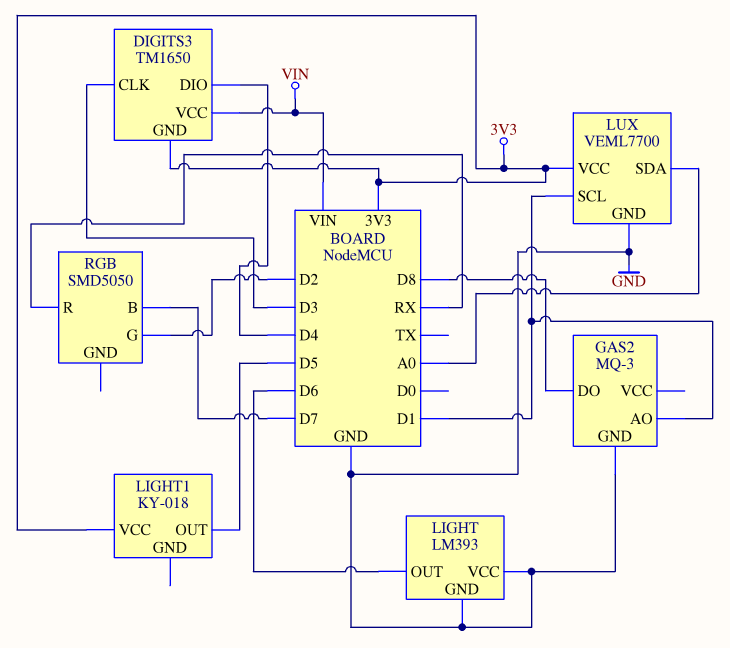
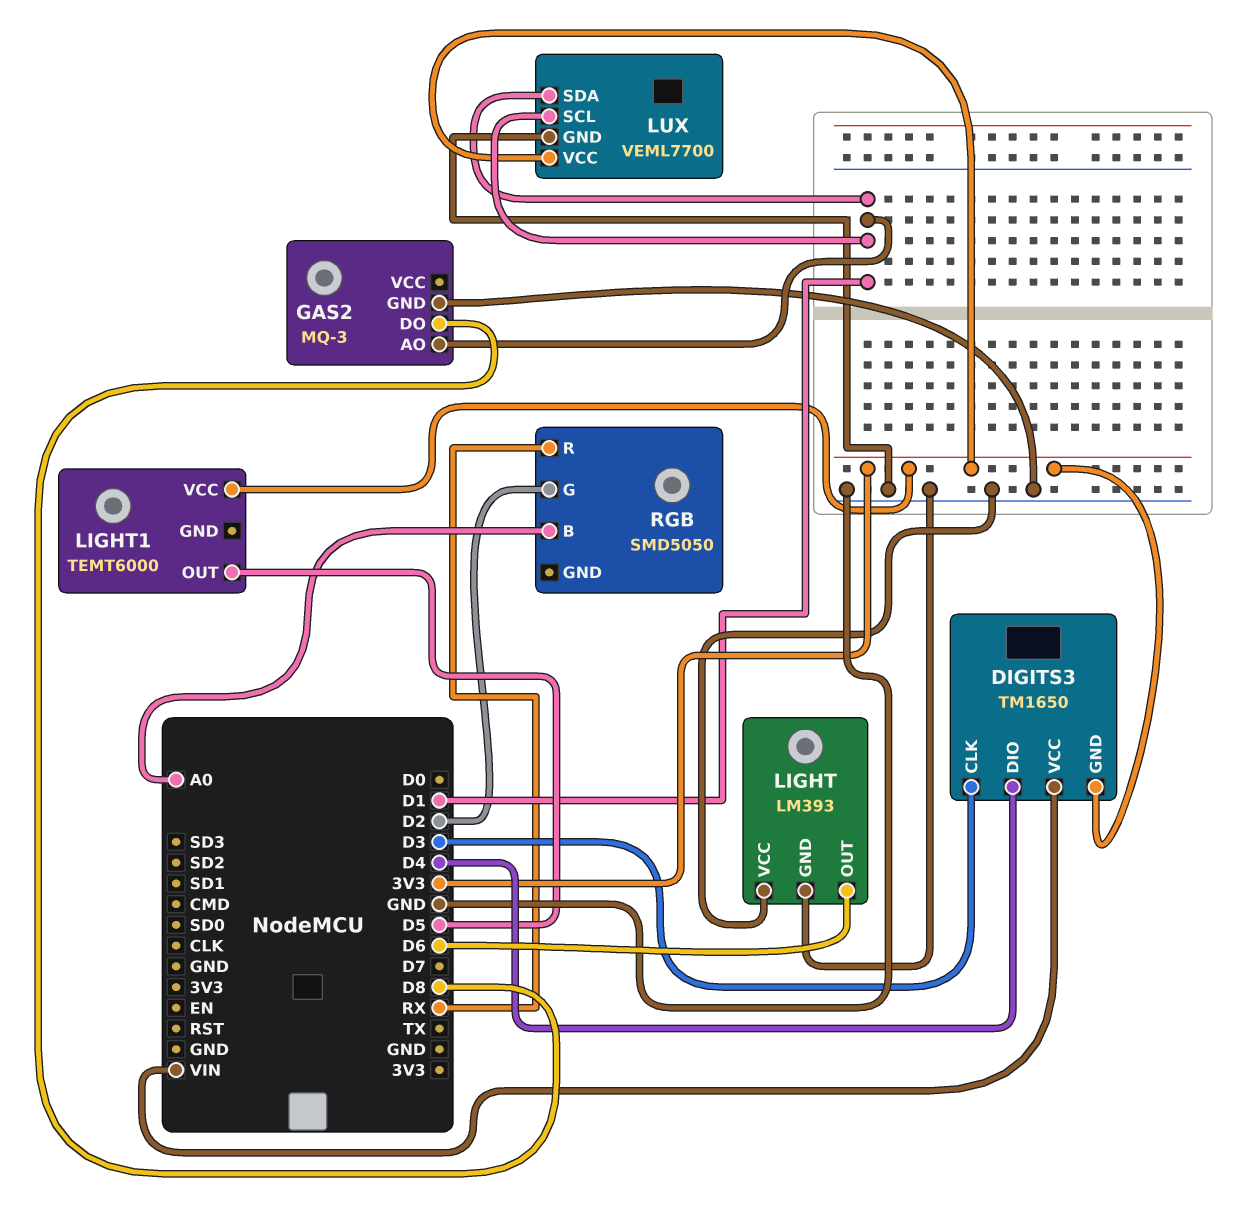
LIGHT1: KY-018 -> TEMT6000
LUX pin SDA: A0 -> D1
RGB pin B: D7 -> A0

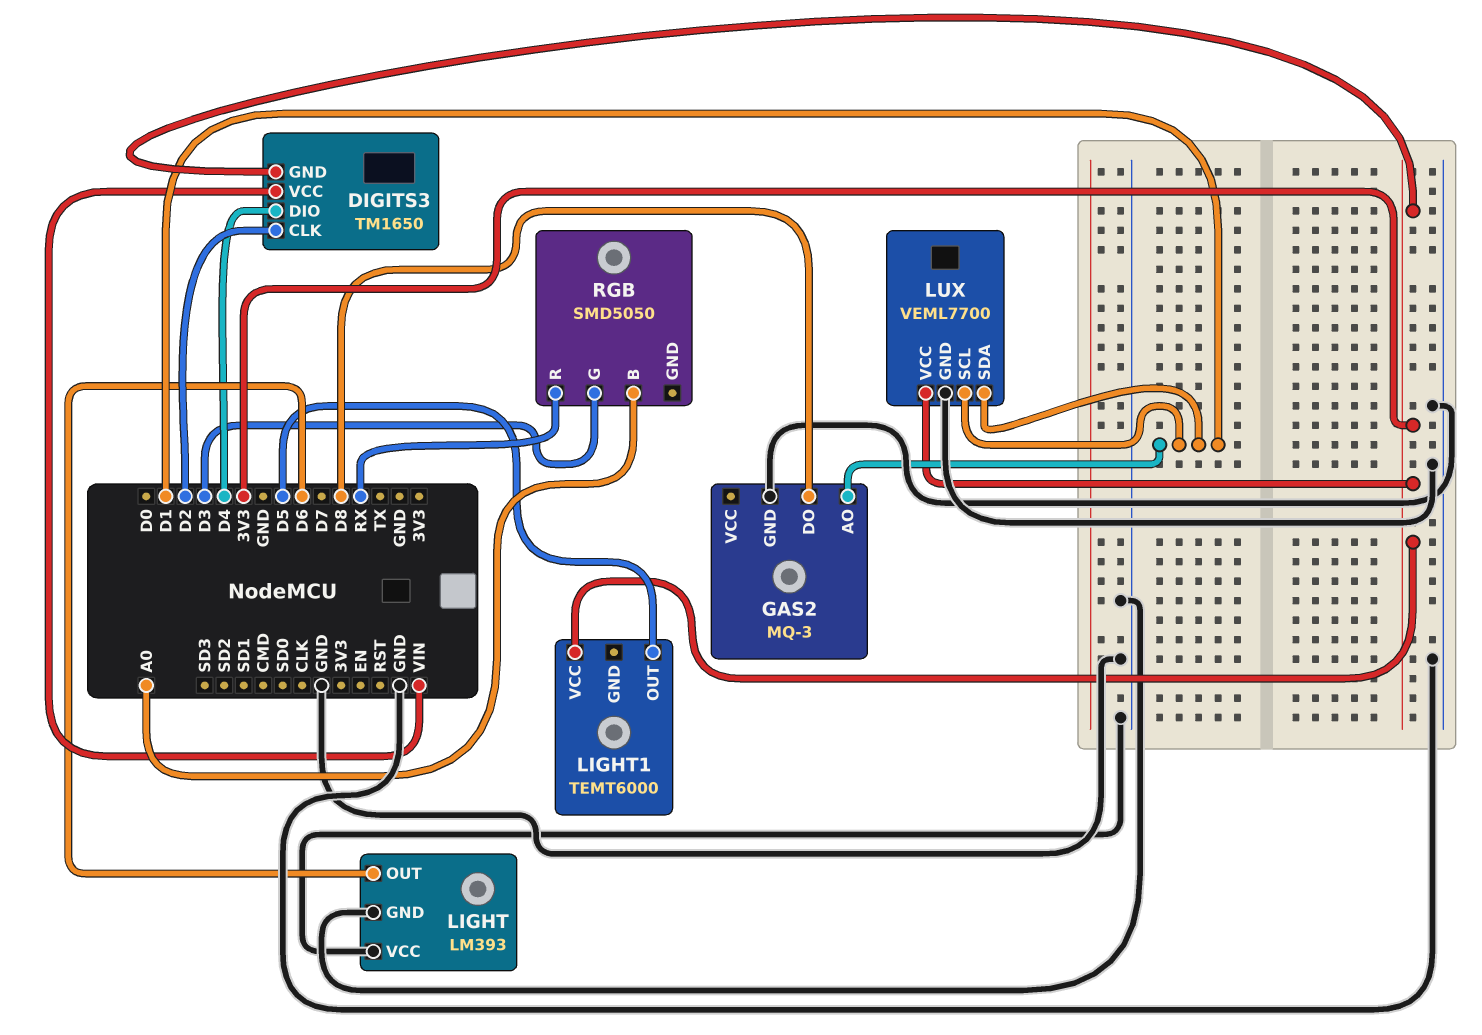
DIGITS3 pin CLK: D3 -> D2
RGB pin G: D2 -> D3

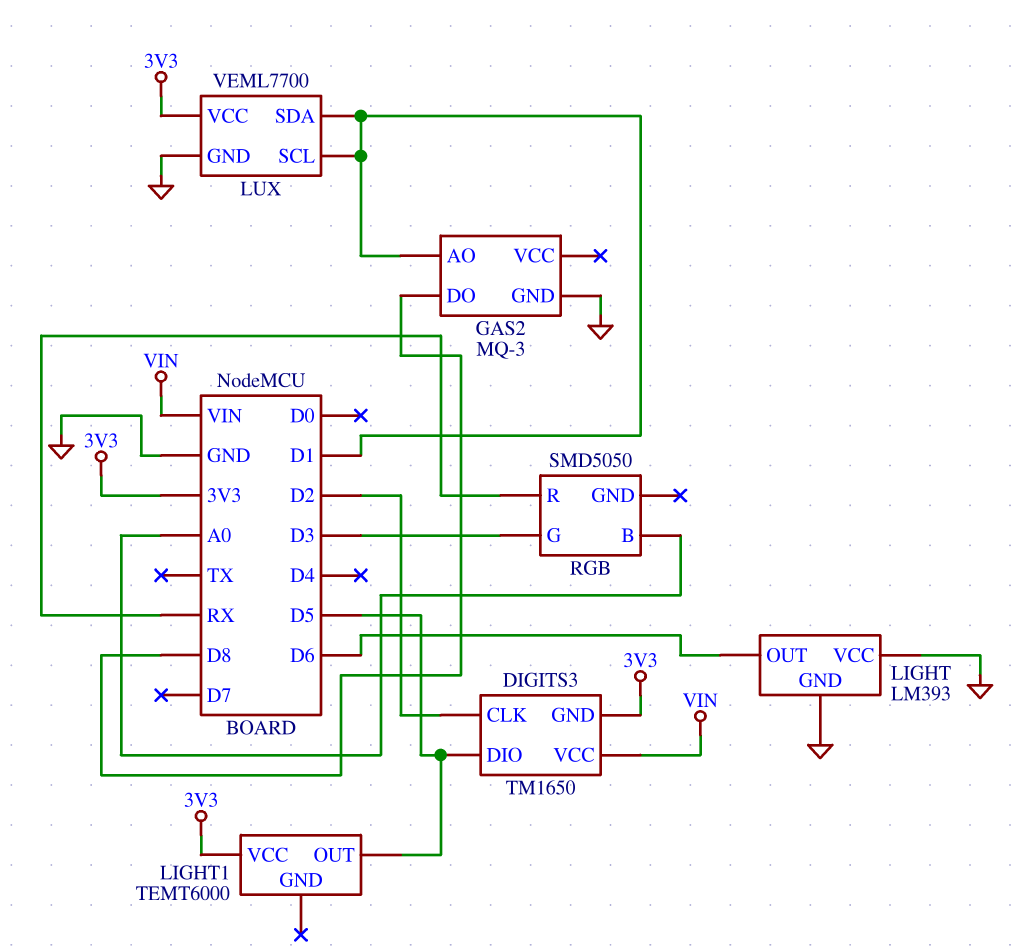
DIGITS3 pin DIO: D4 -> D5

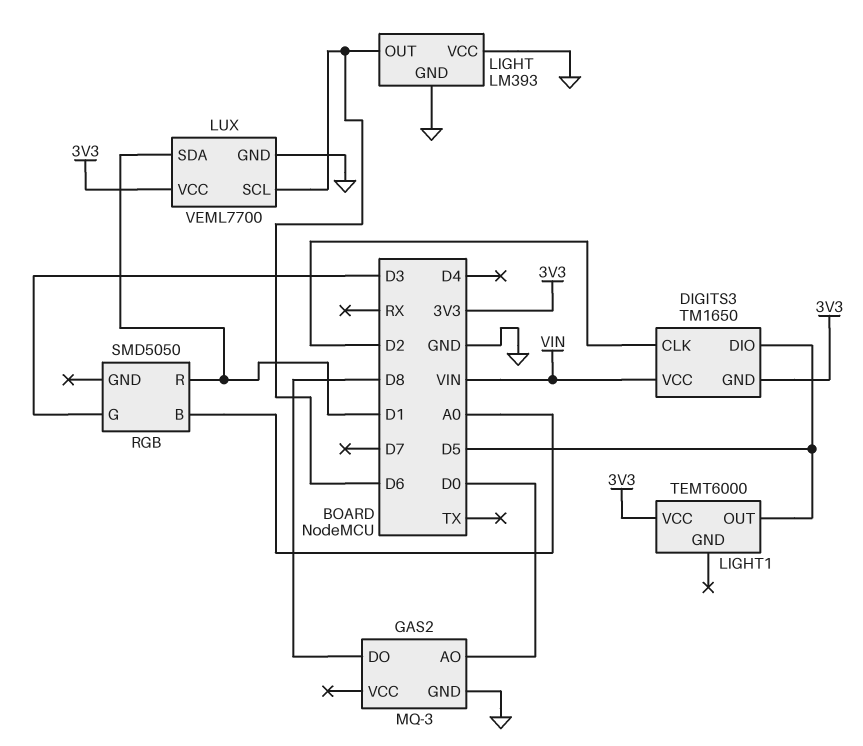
GAS2 pin AO: D1 -> D0
LUX pin SCL: D1 -> D6
RGB pin R: RX -> D1

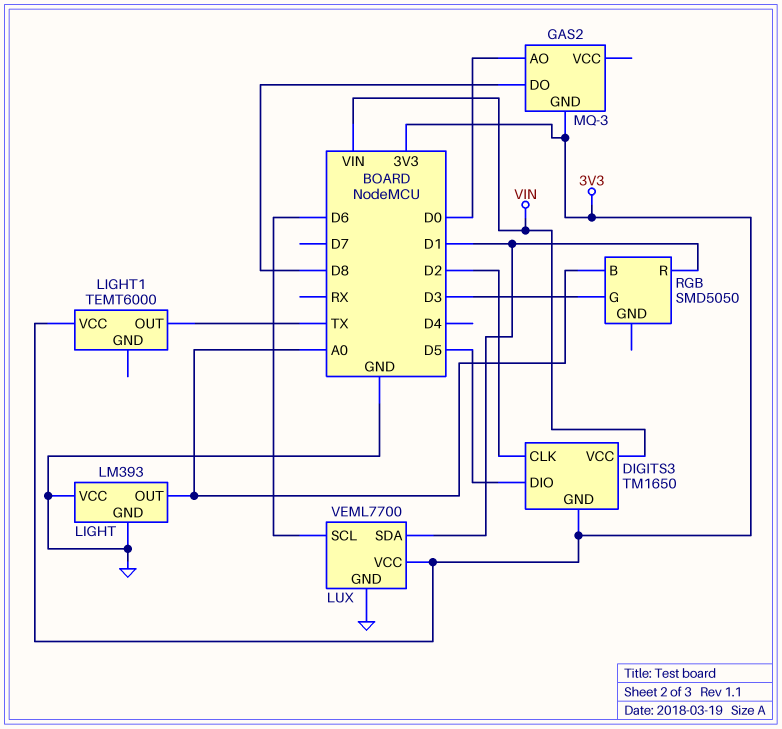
GAS2 pin GND: GND -> 3V3
LIGHT pin OUT: D6 -> A0
LIGHT1 pin OUT: D5 -> TX

